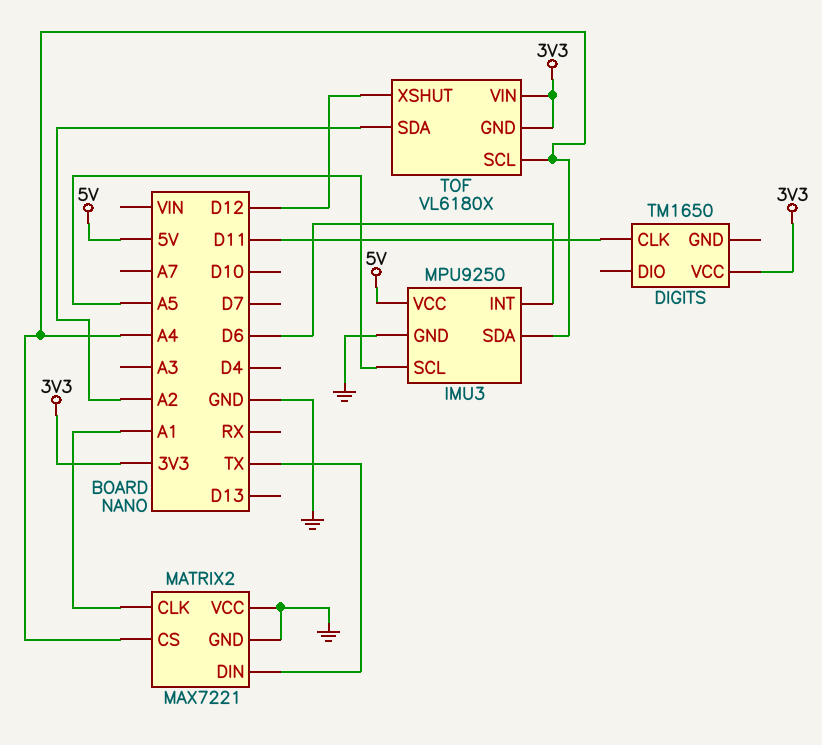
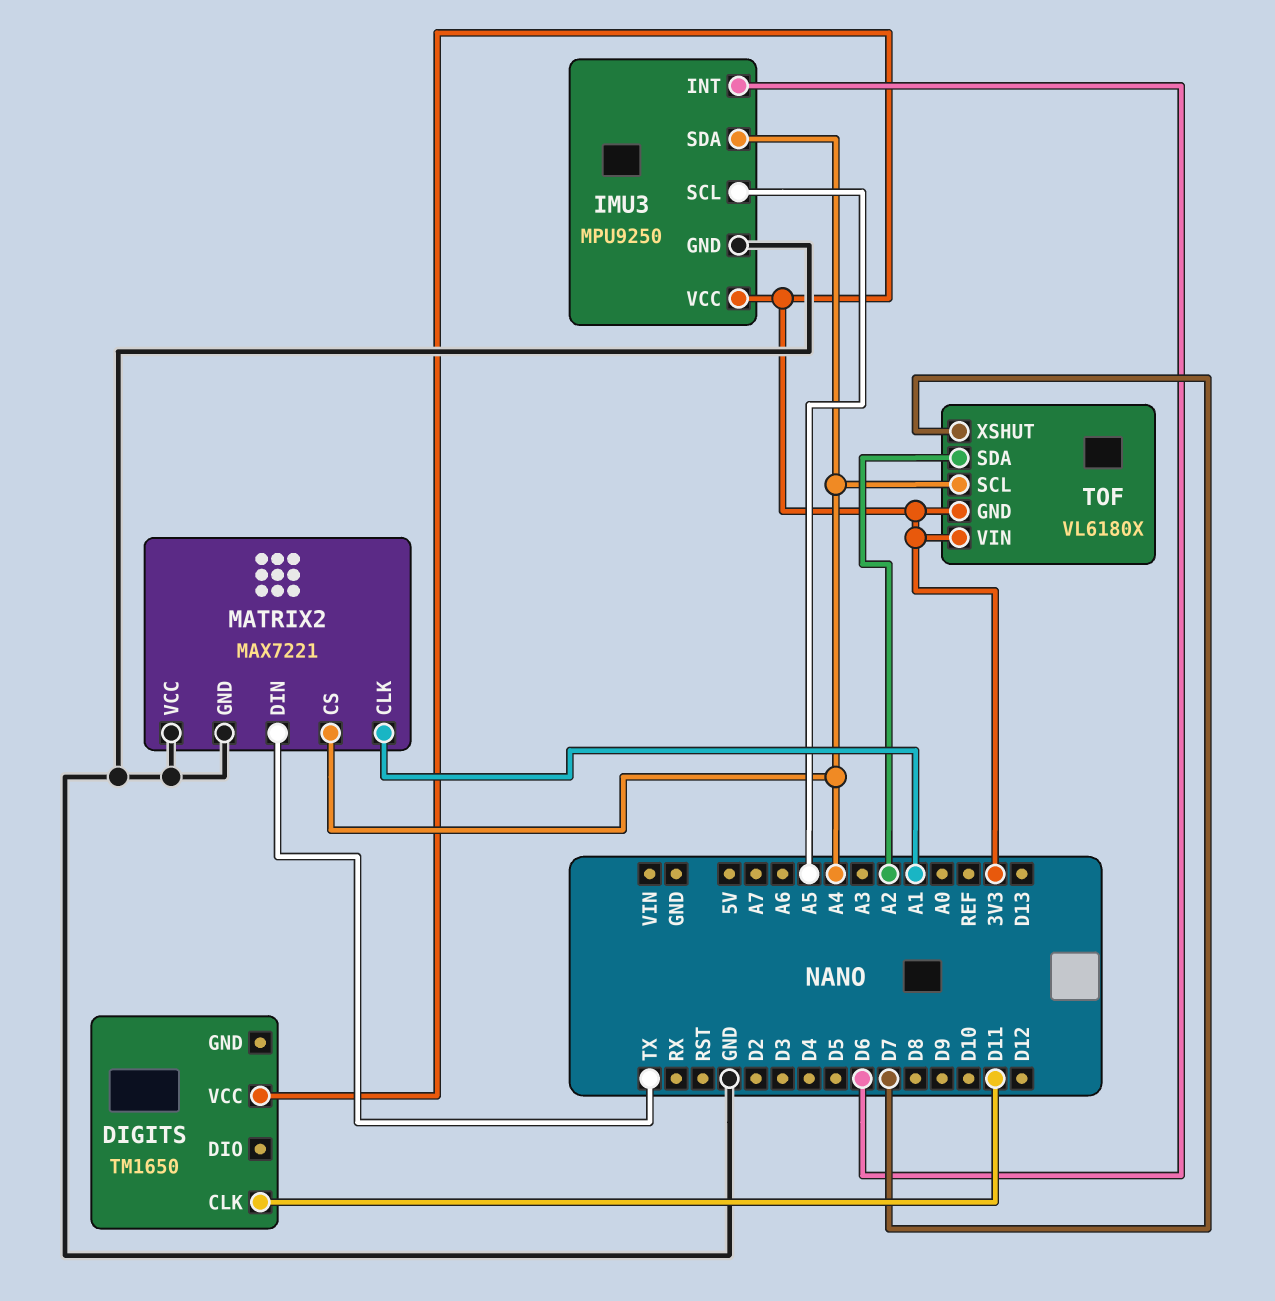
IMU3 pin VCC: 5V -> 3V3
TOF pin XSHUT: D12 -> D7

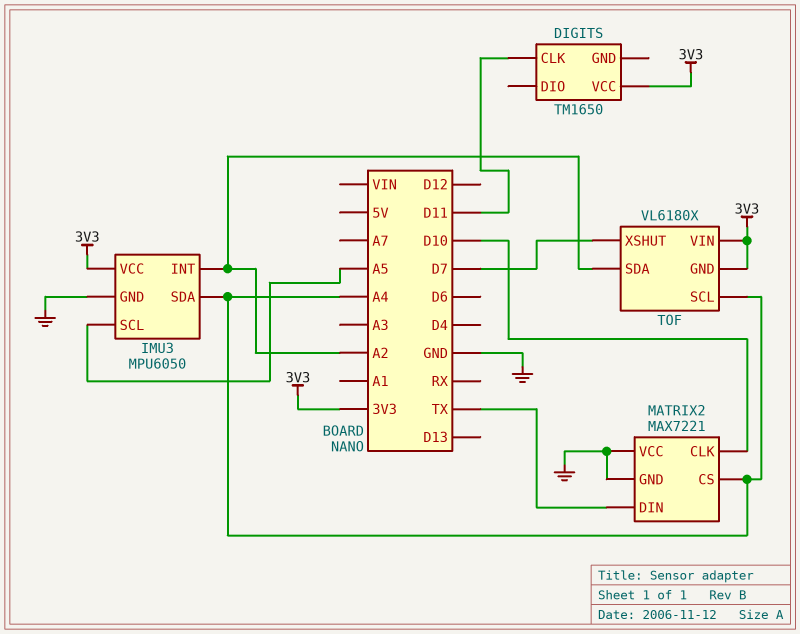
IMU3: MPU9250 -> MPU6050
IMU3 pin INT: D6 -> A2
MATRIX2 pin CLK: A1 -> D10

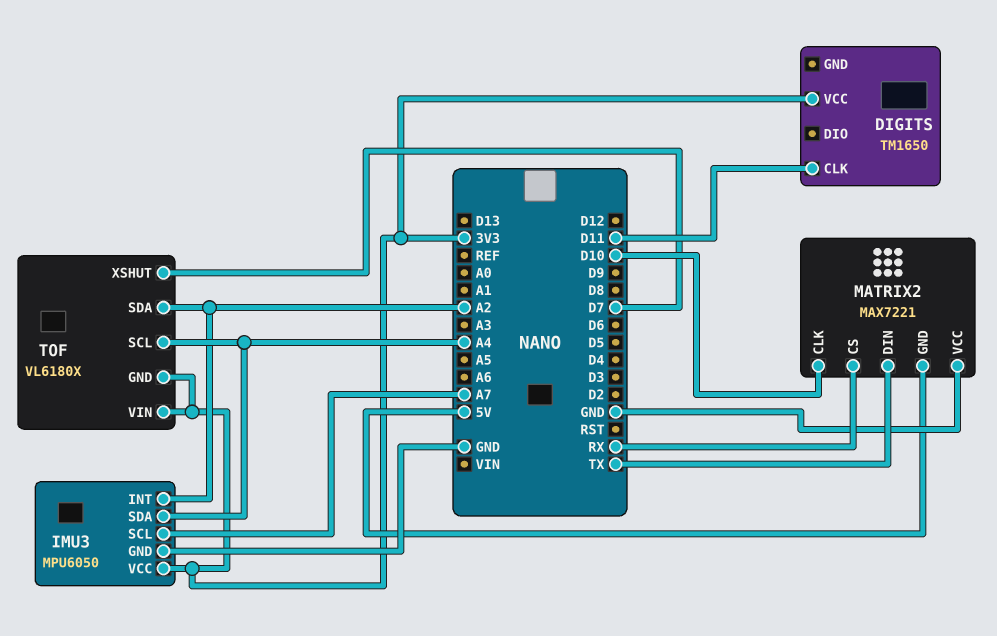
IMU3 pin SCL: A5 -> A7
MATRIX2 pin CS: A4 -> RX
MATRIX2 pin GND: GND -> 5V

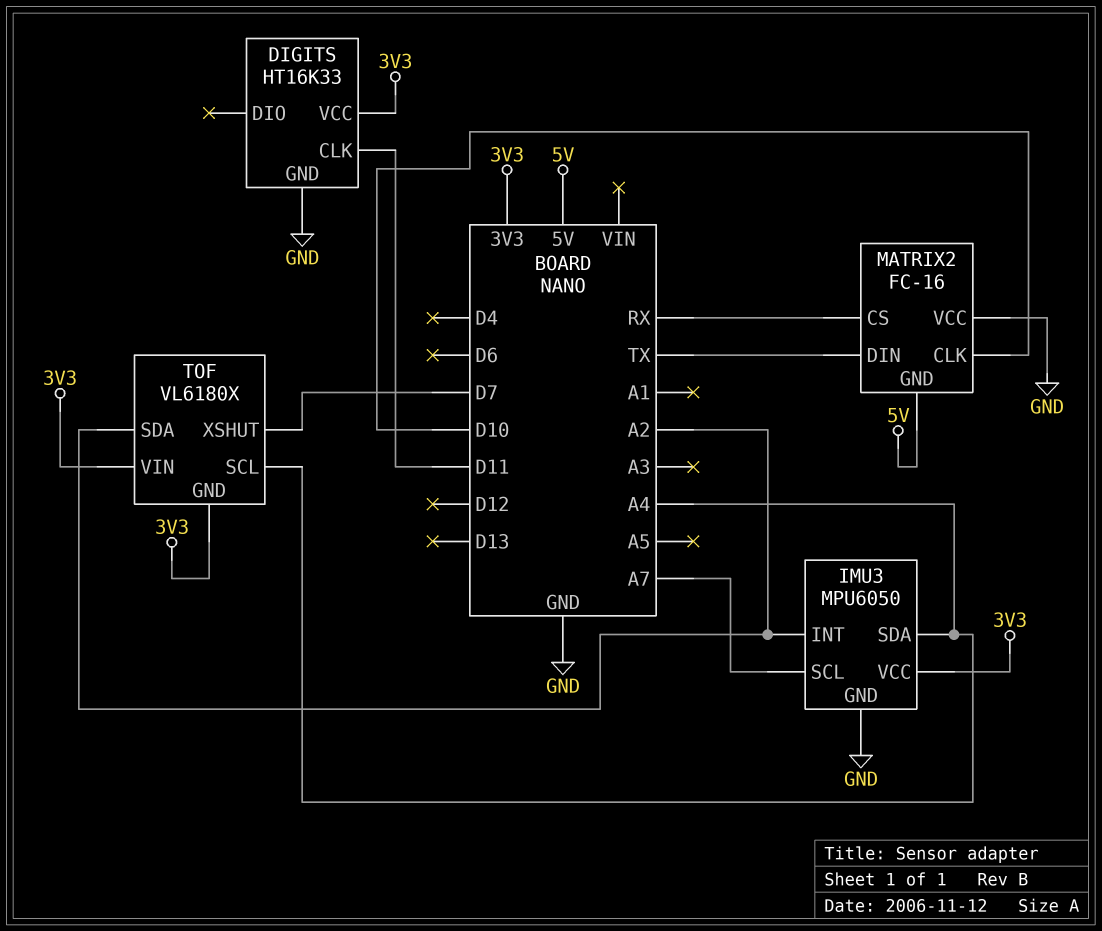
DIGITS: TM1650 -> HT16K33
DIGITS pin GND: none -> GND
MATRIX2: MAX7221 -> FC-16

